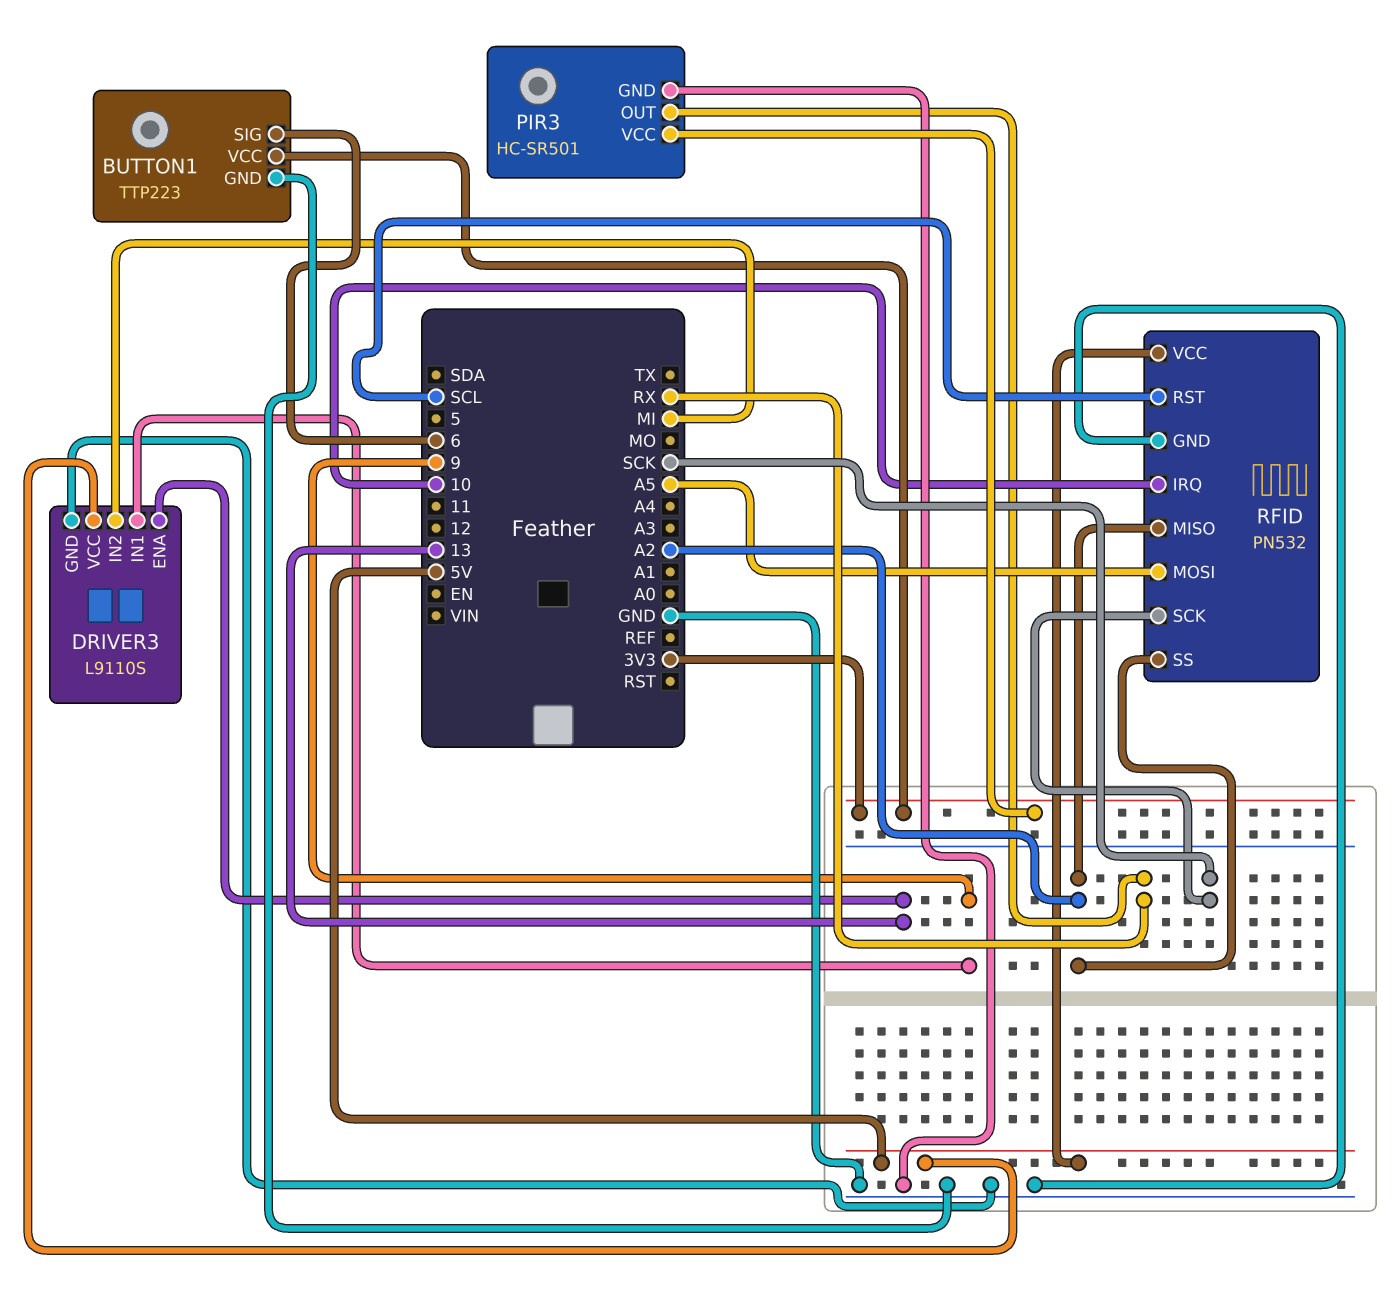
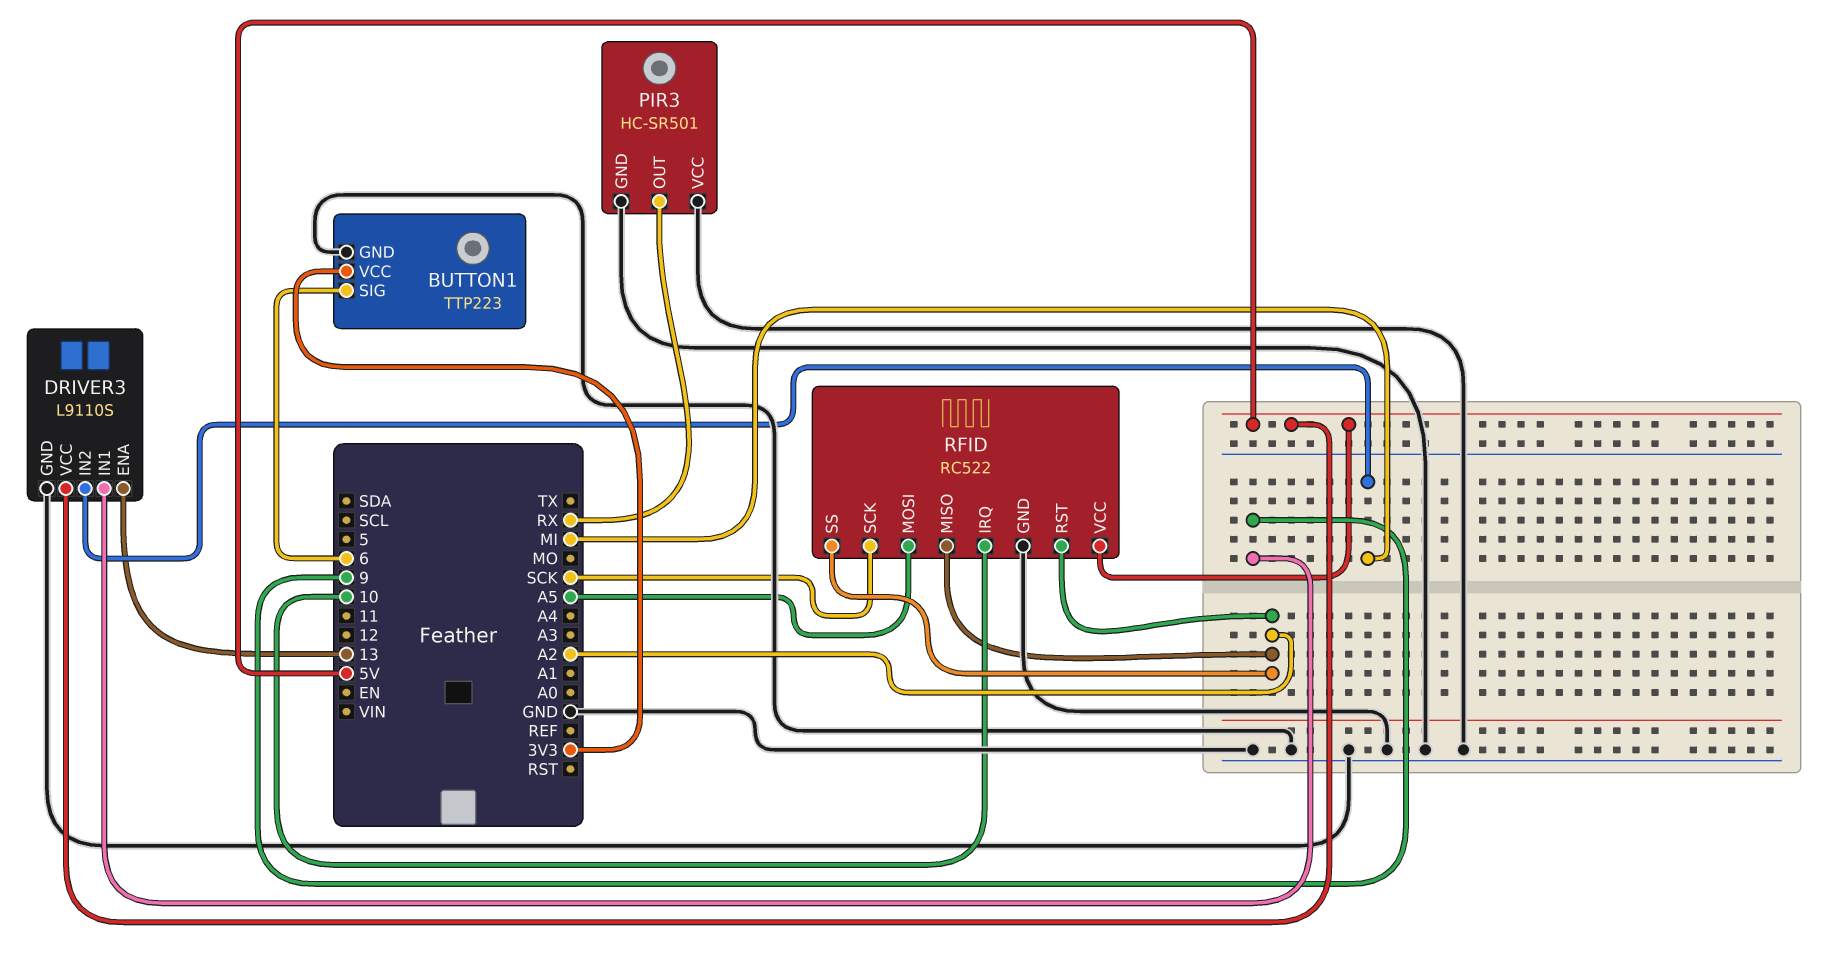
PIR3 pin VCC: 3V3 -> GND
RFID: PN532 -> RC522
RFID pin RST: SCL -> A2

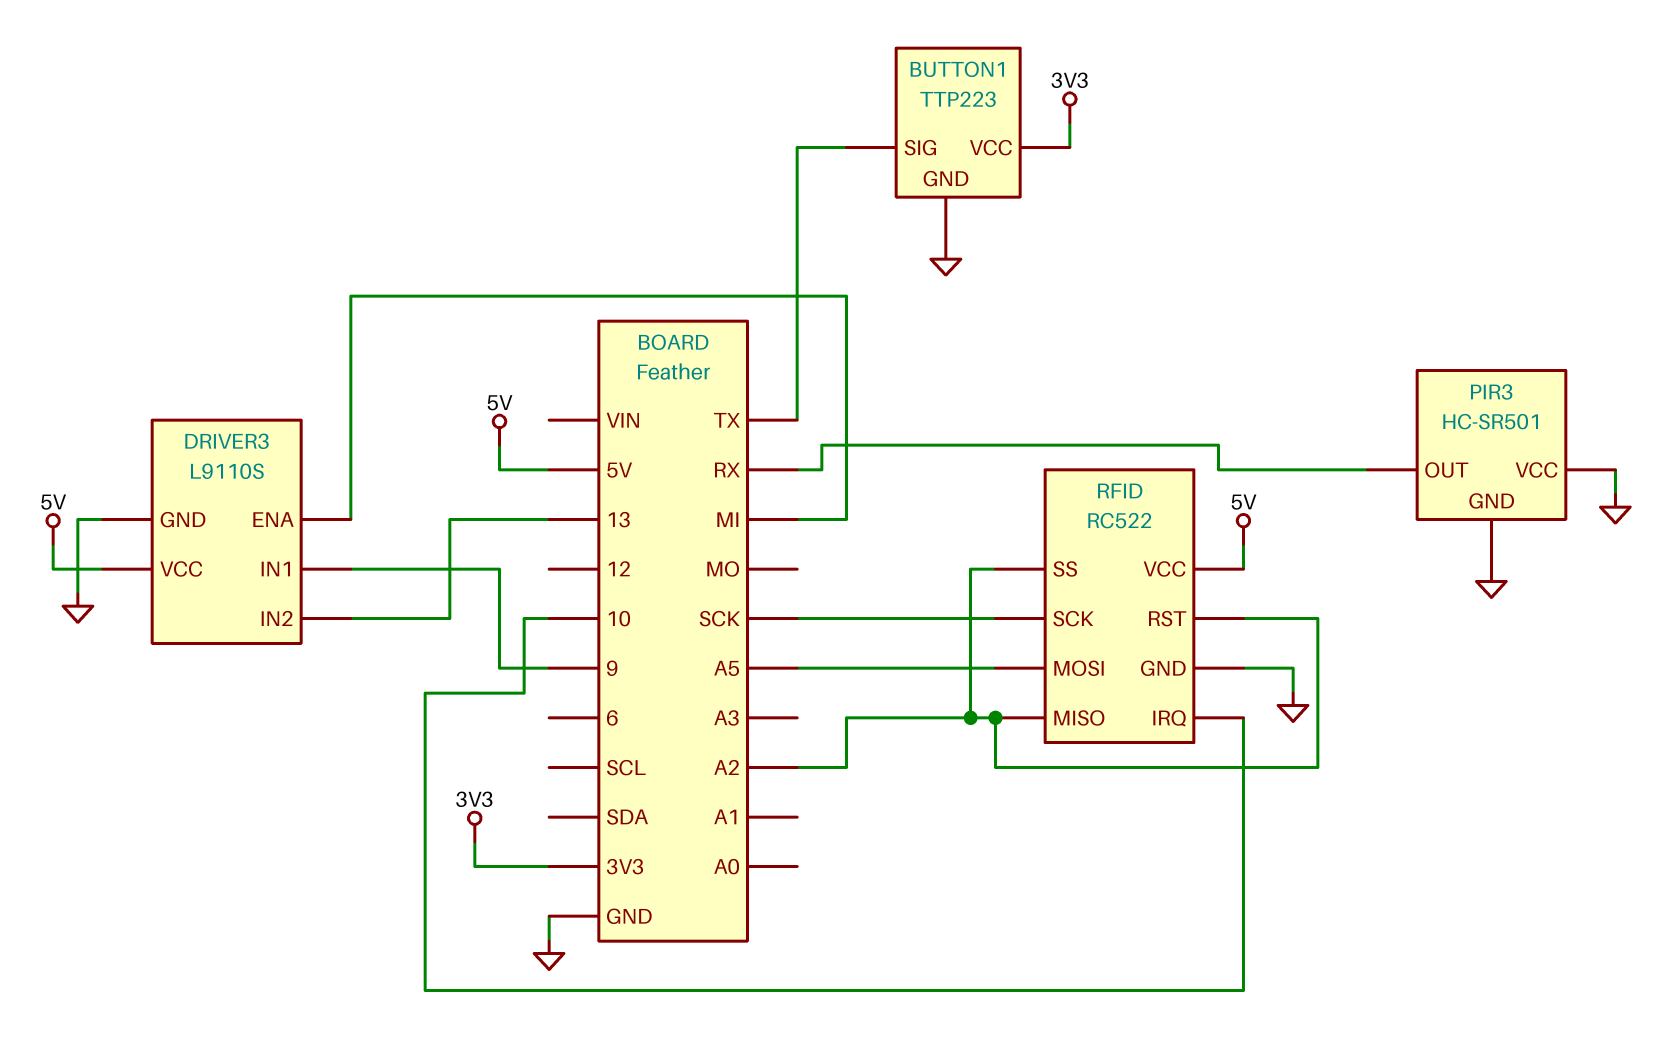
BUTTON1 pin SIG: 6 -> TX
DRIVER3 pin ENA: 13 -> MI
DRIVER3 pin IN2: MI -> 13

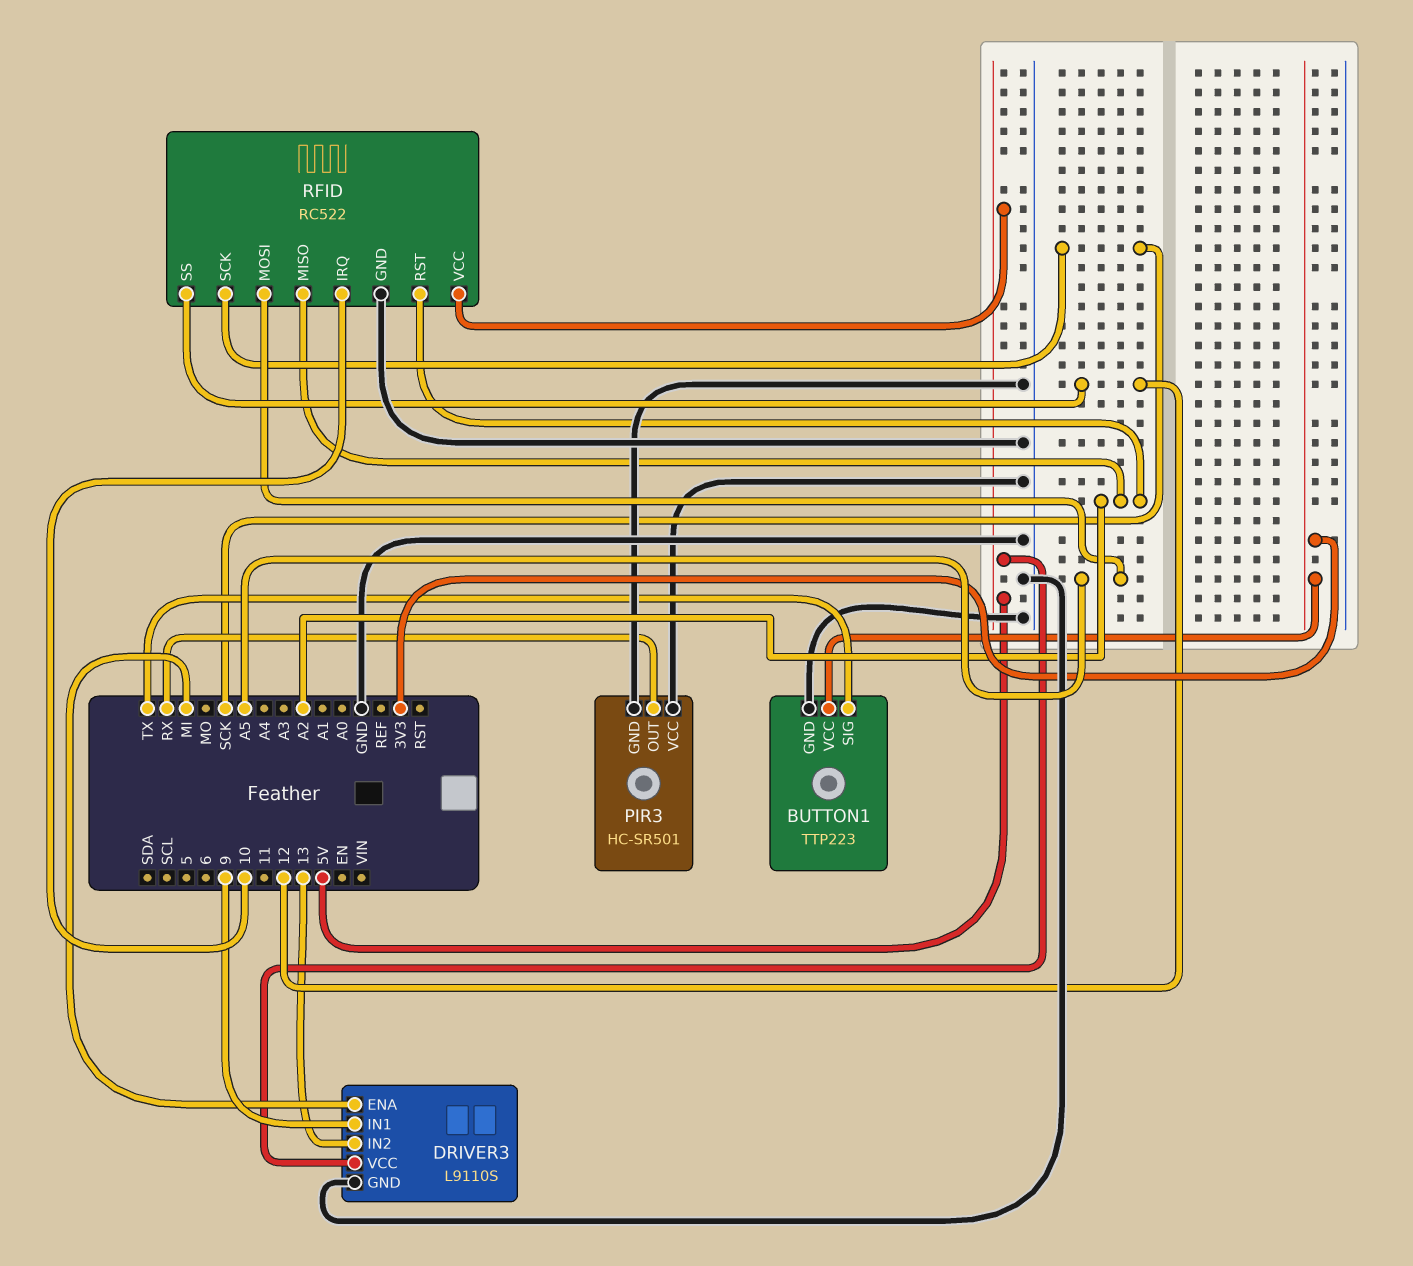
RFID pin SS: A2 -> 12

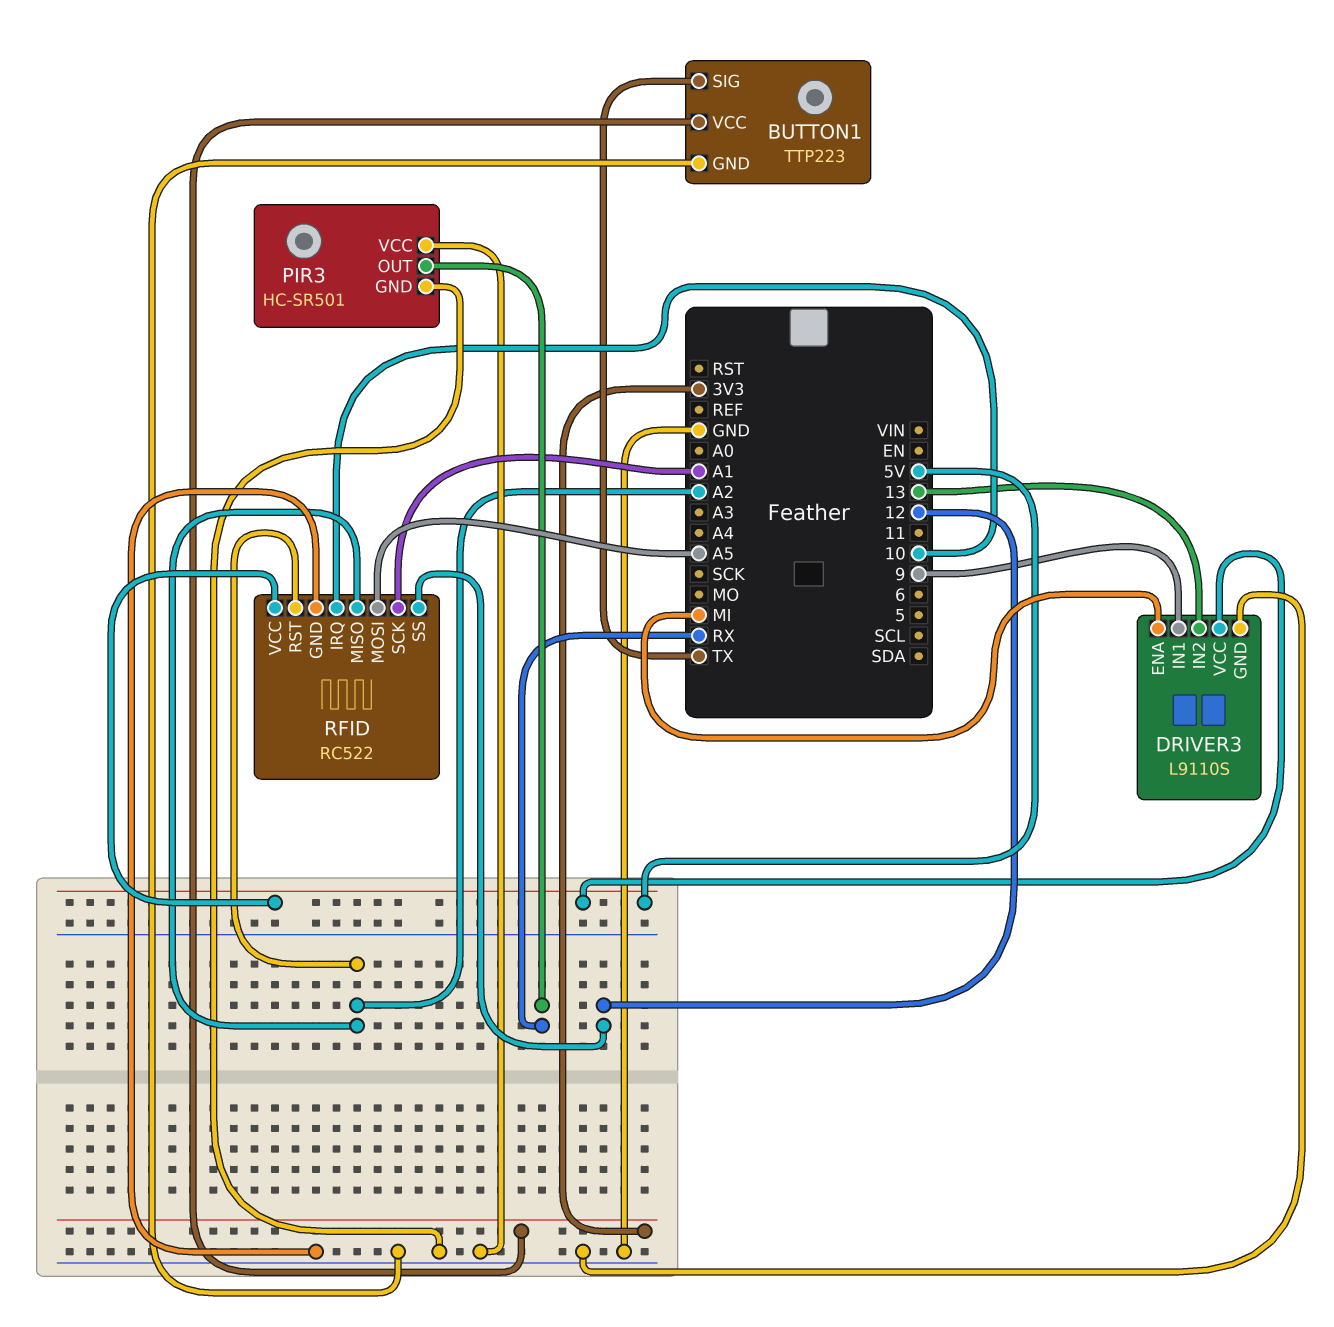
RFID pin SCK: SCK -> A1

